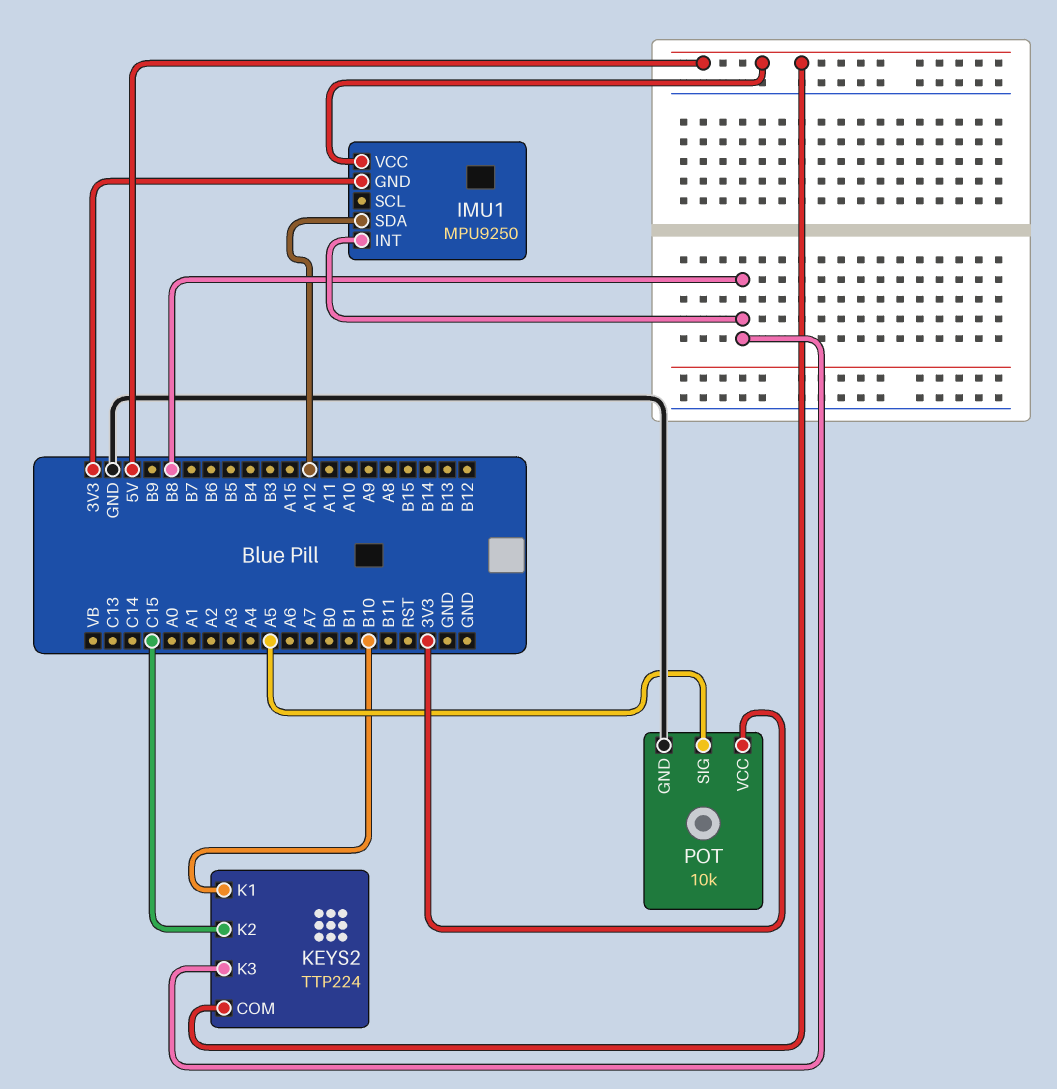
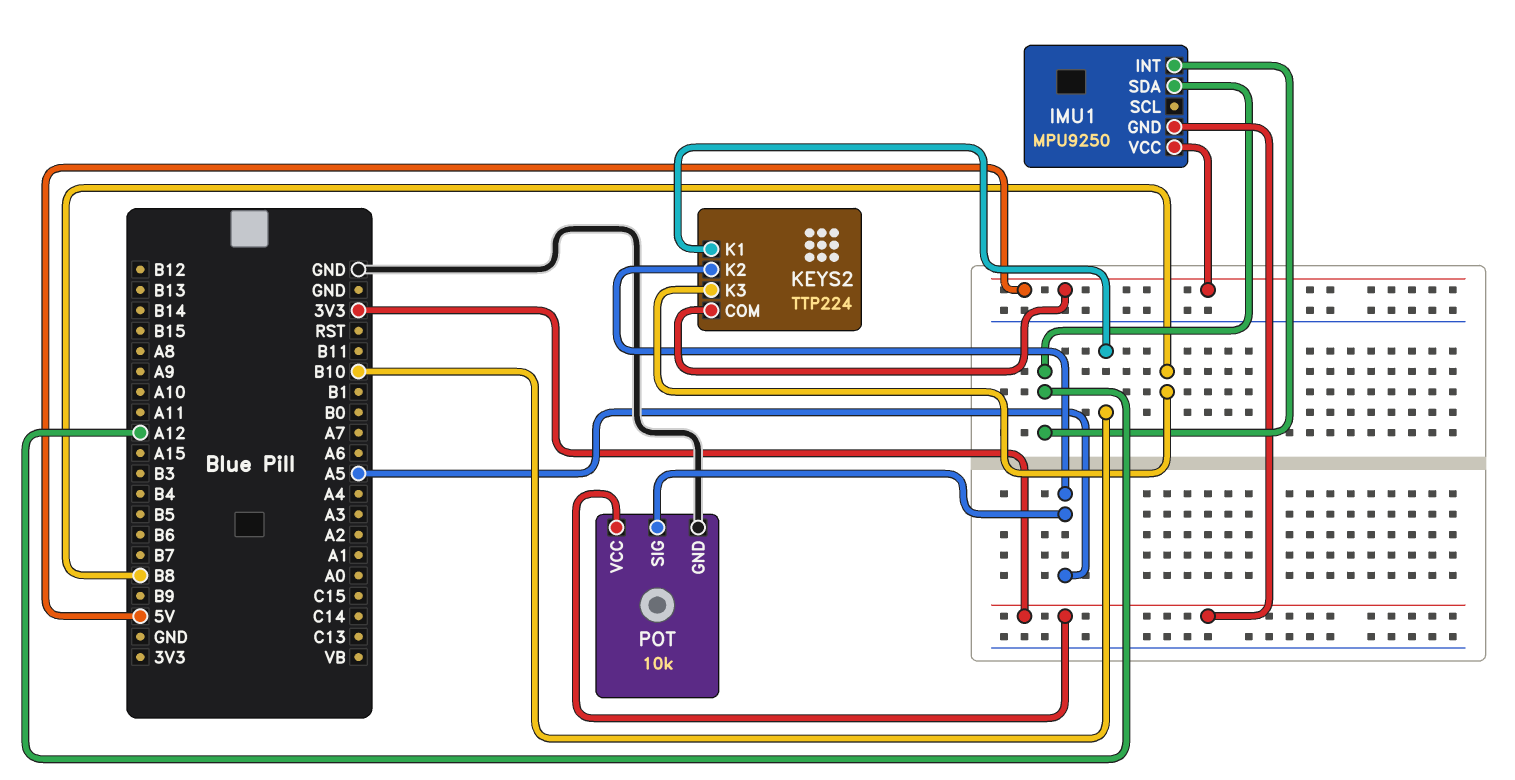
IMU1 pin INT: B8 -> A12
KEYS2 pin K2: C15 -> A5

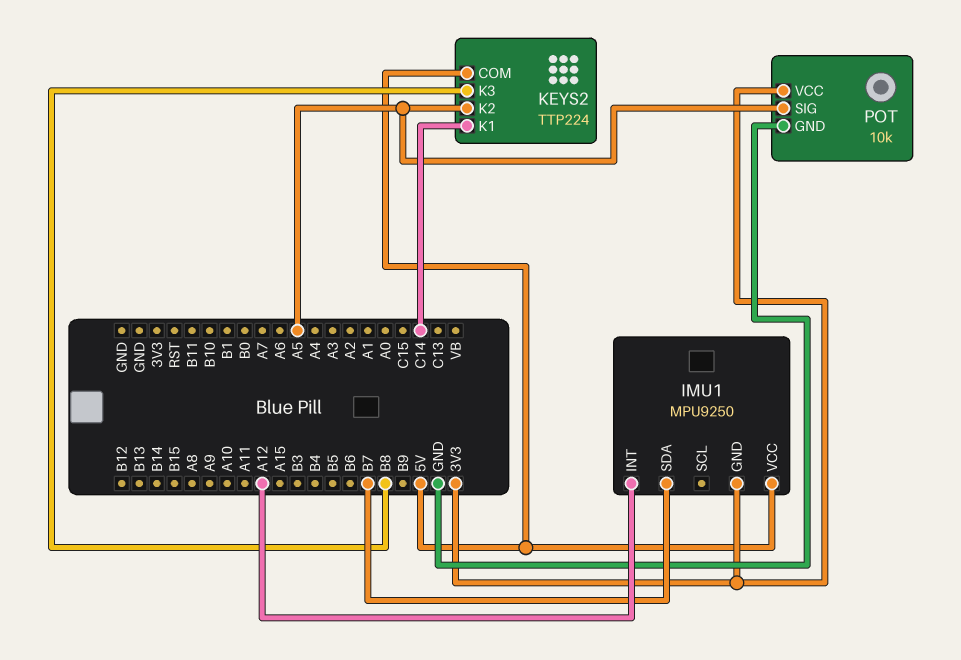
IMU1 pin SDA: A12 -> B7
KEYS2 pin K1: B10 -> C14

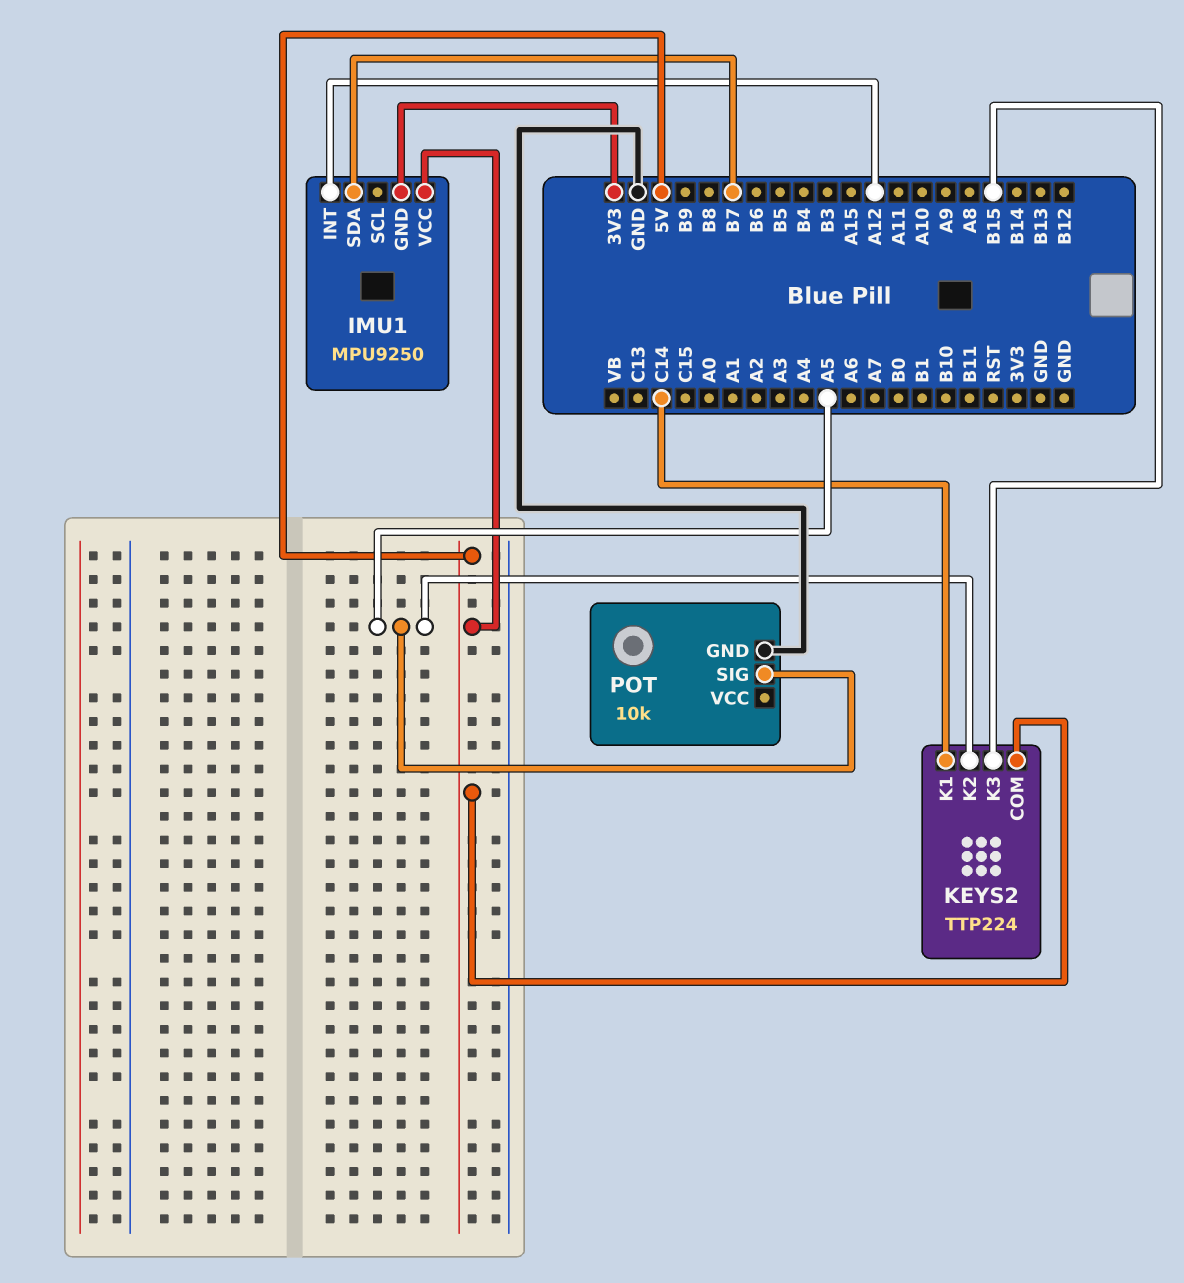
KEYS2 pin K3: B8 -> B15
POT pin VCC: 3V3 -> none

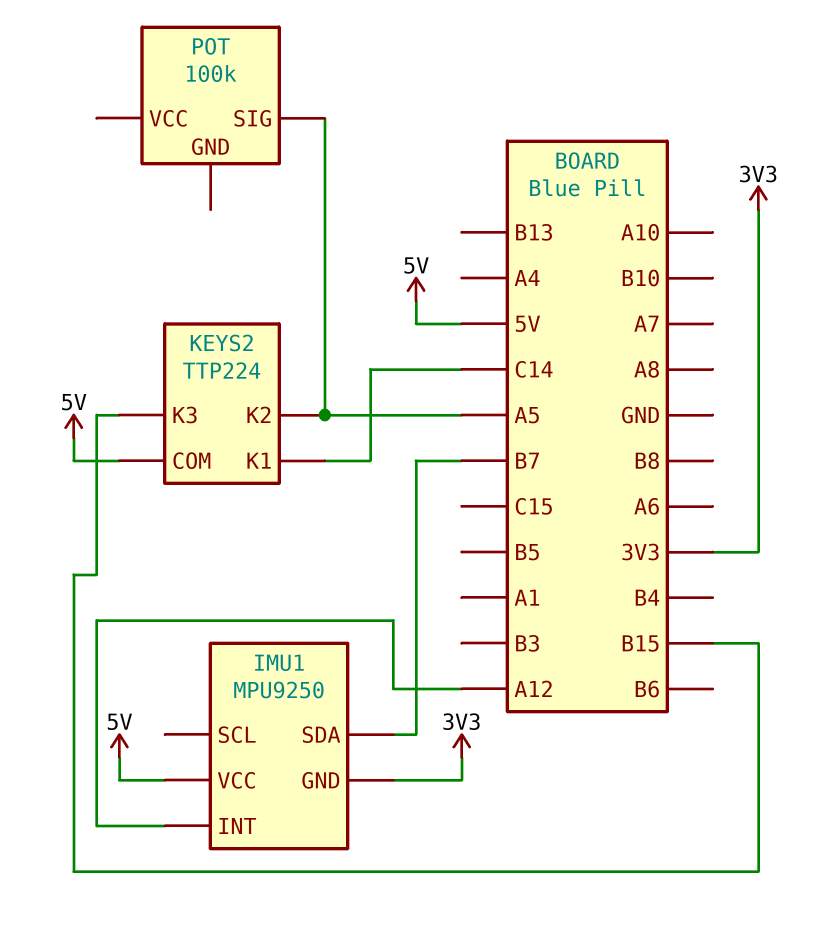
POT: 10k -> 100k
POT pin GND: GND -> none

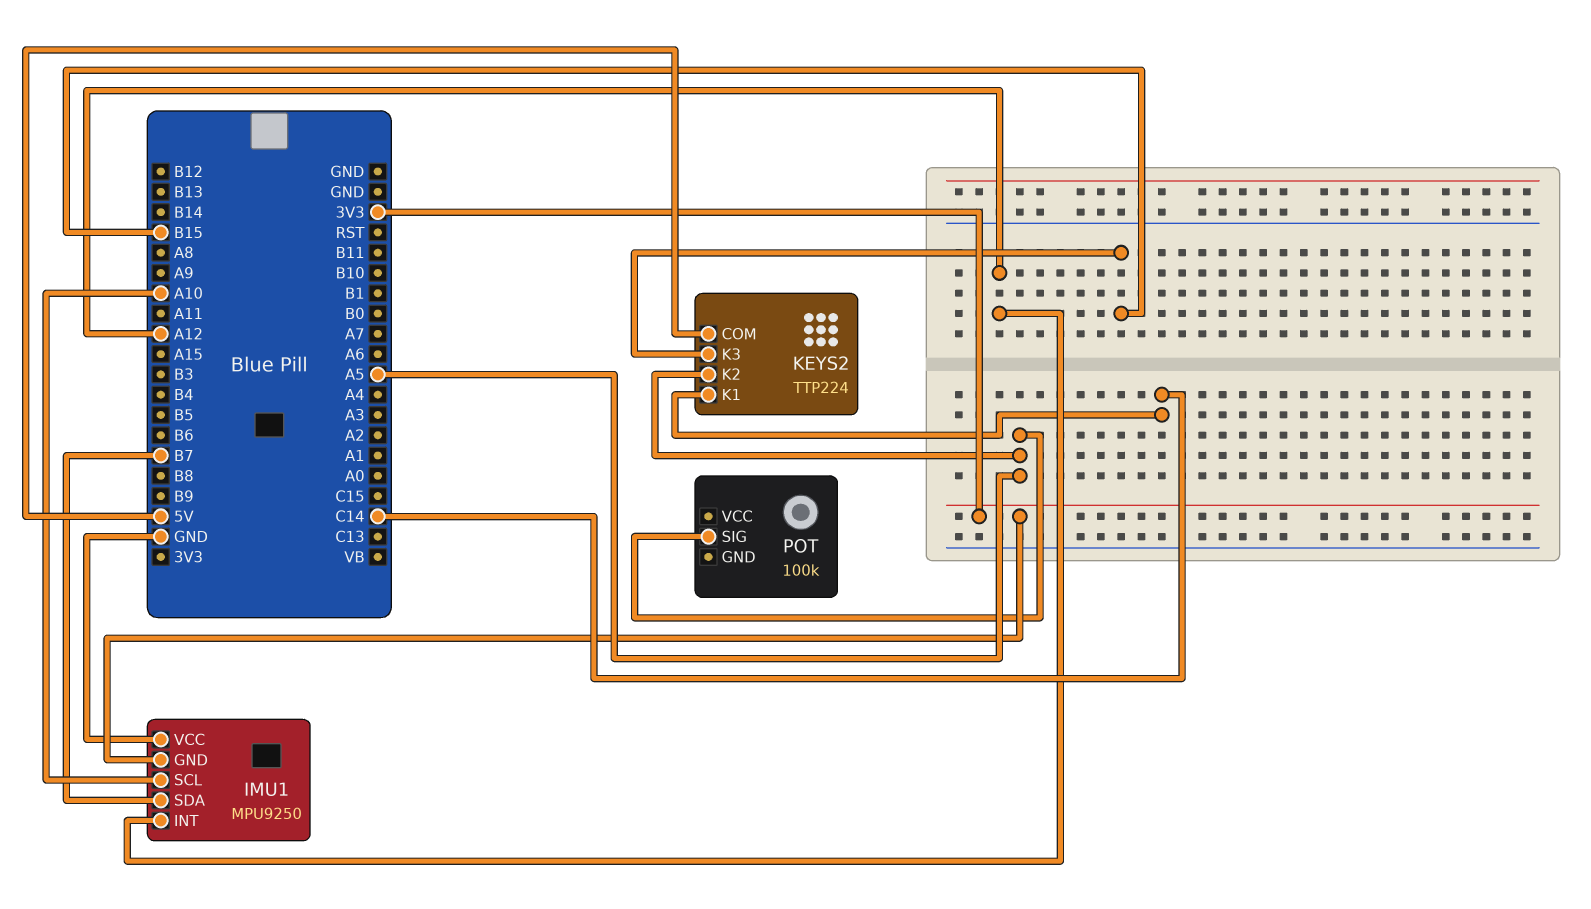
IMU1 pin SCL: none -> A10
IMU1 pin VCC: 5V -> GND

